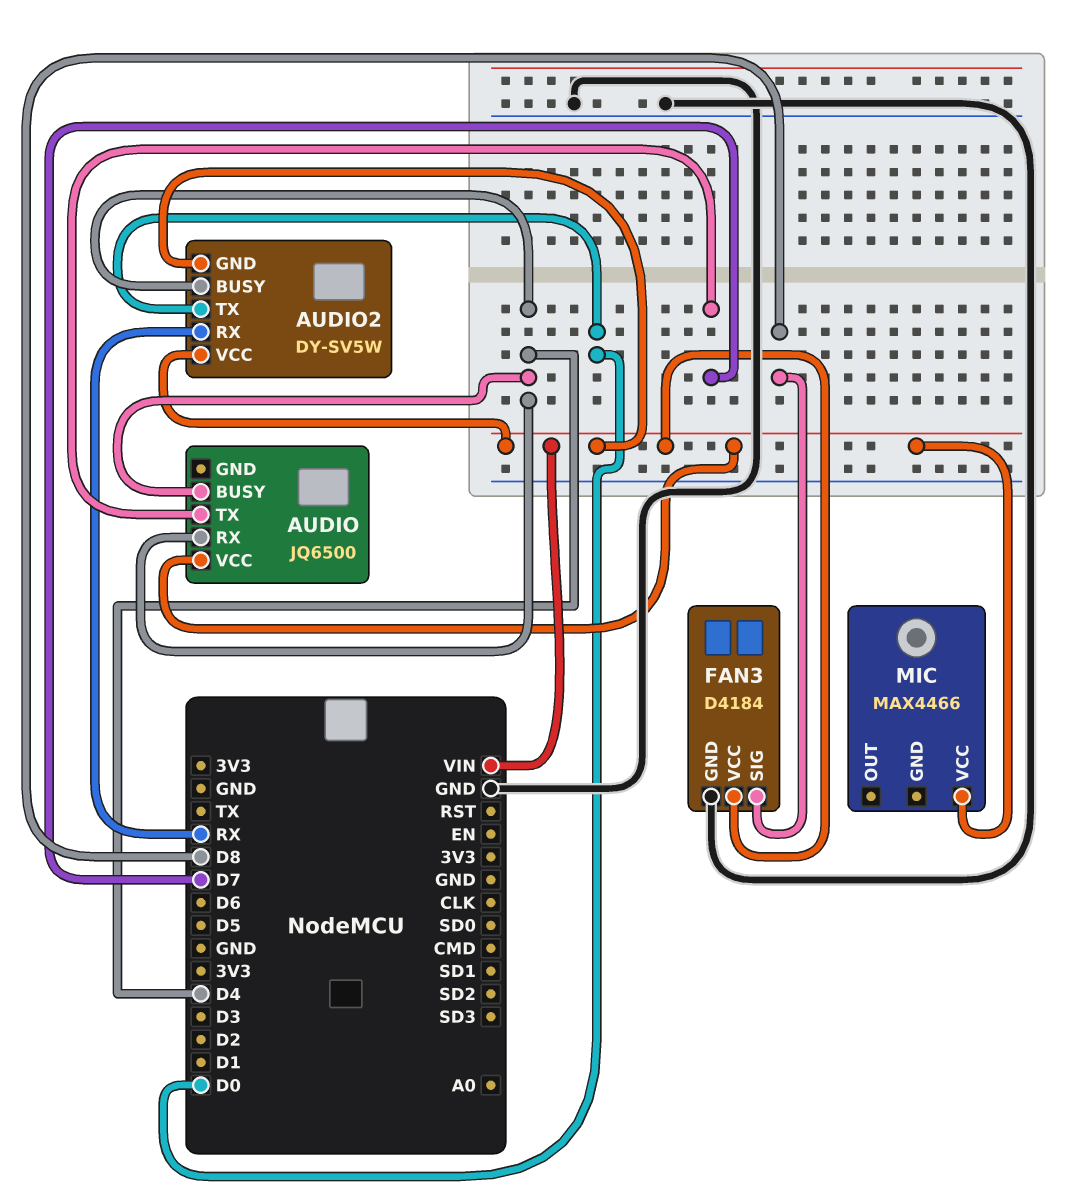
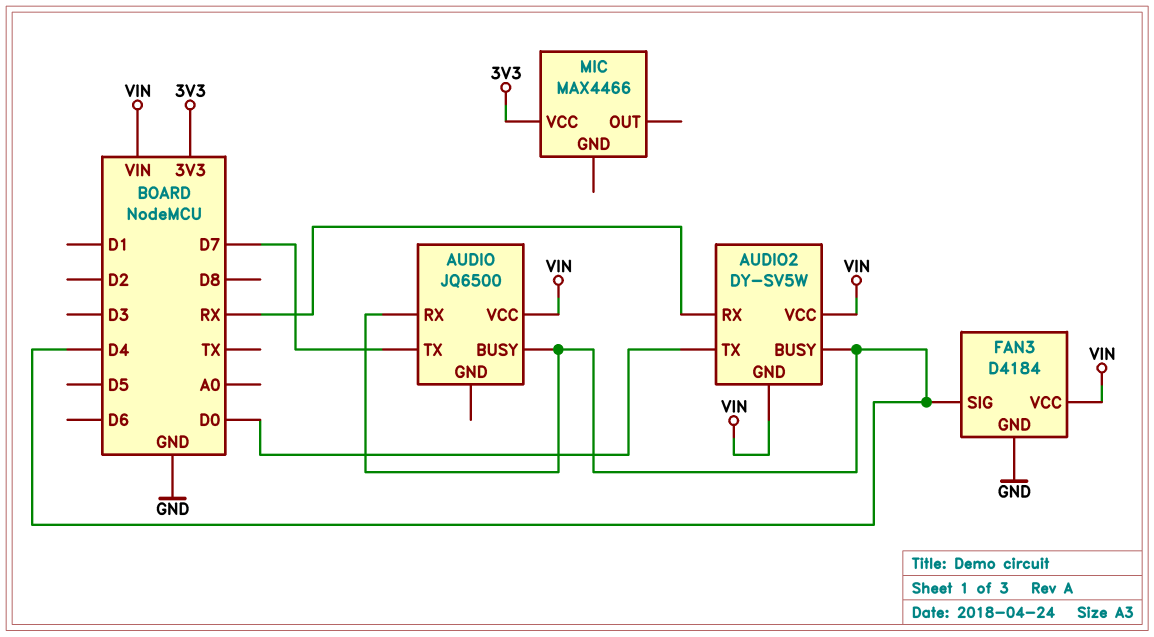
FAN3 pin SIG: D8 -> D4
MIC pin VCC: VIN -> 3V3

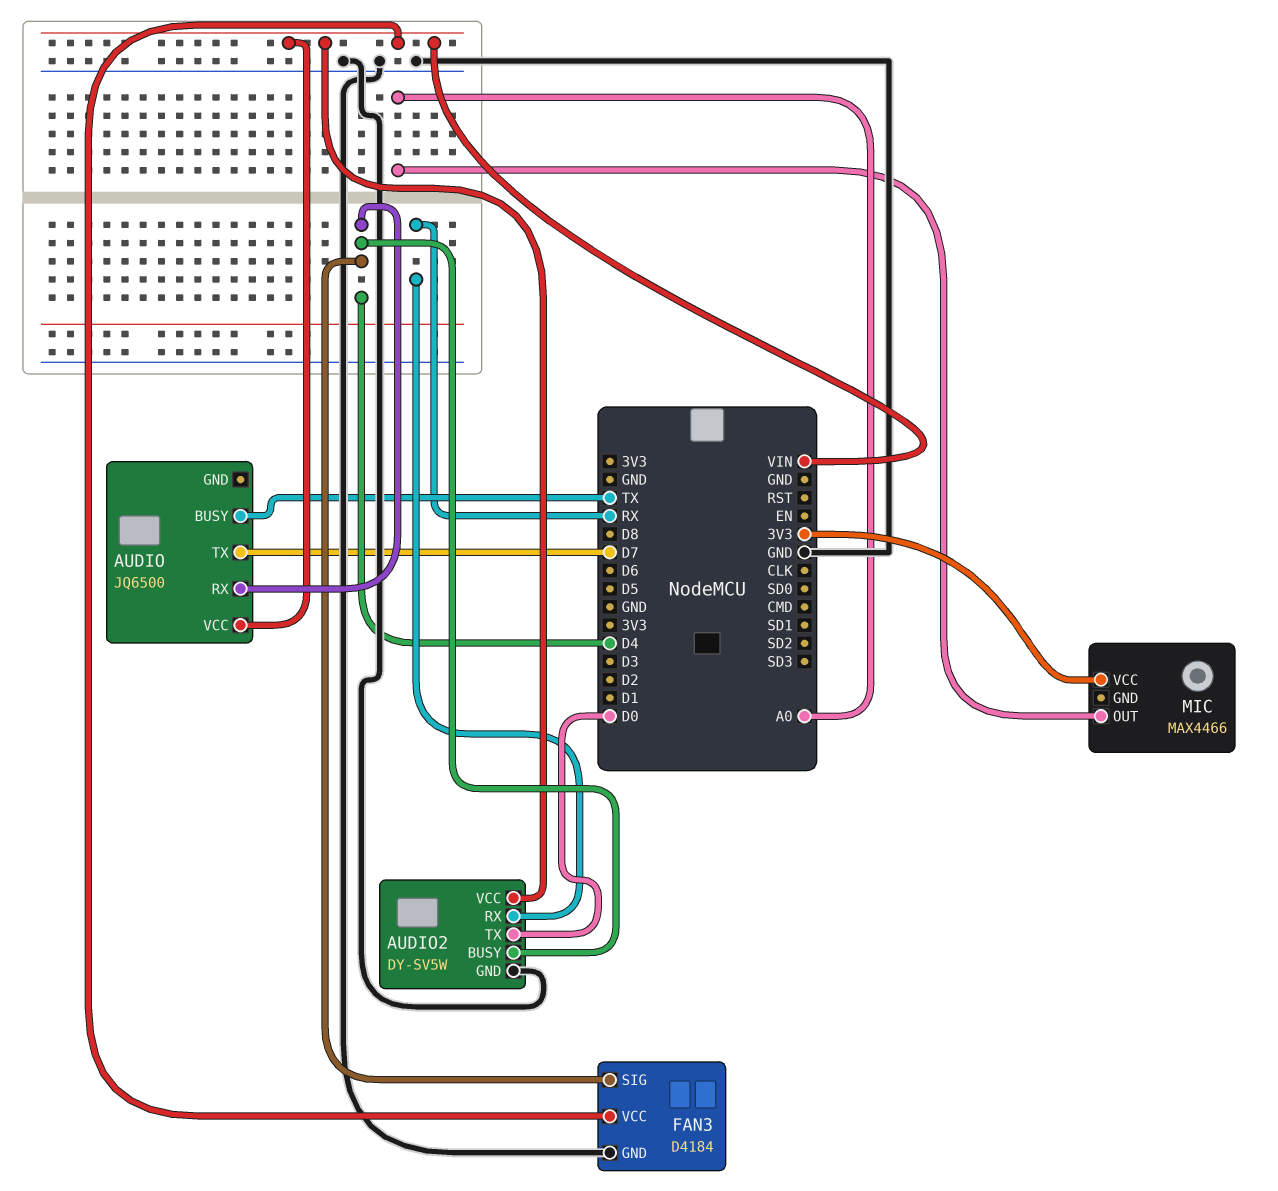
AUDIO pin BUSY: D4 -> TX
AUDIO2 pin GND: VIN -> GND
MIC pin OUT: none -> A0

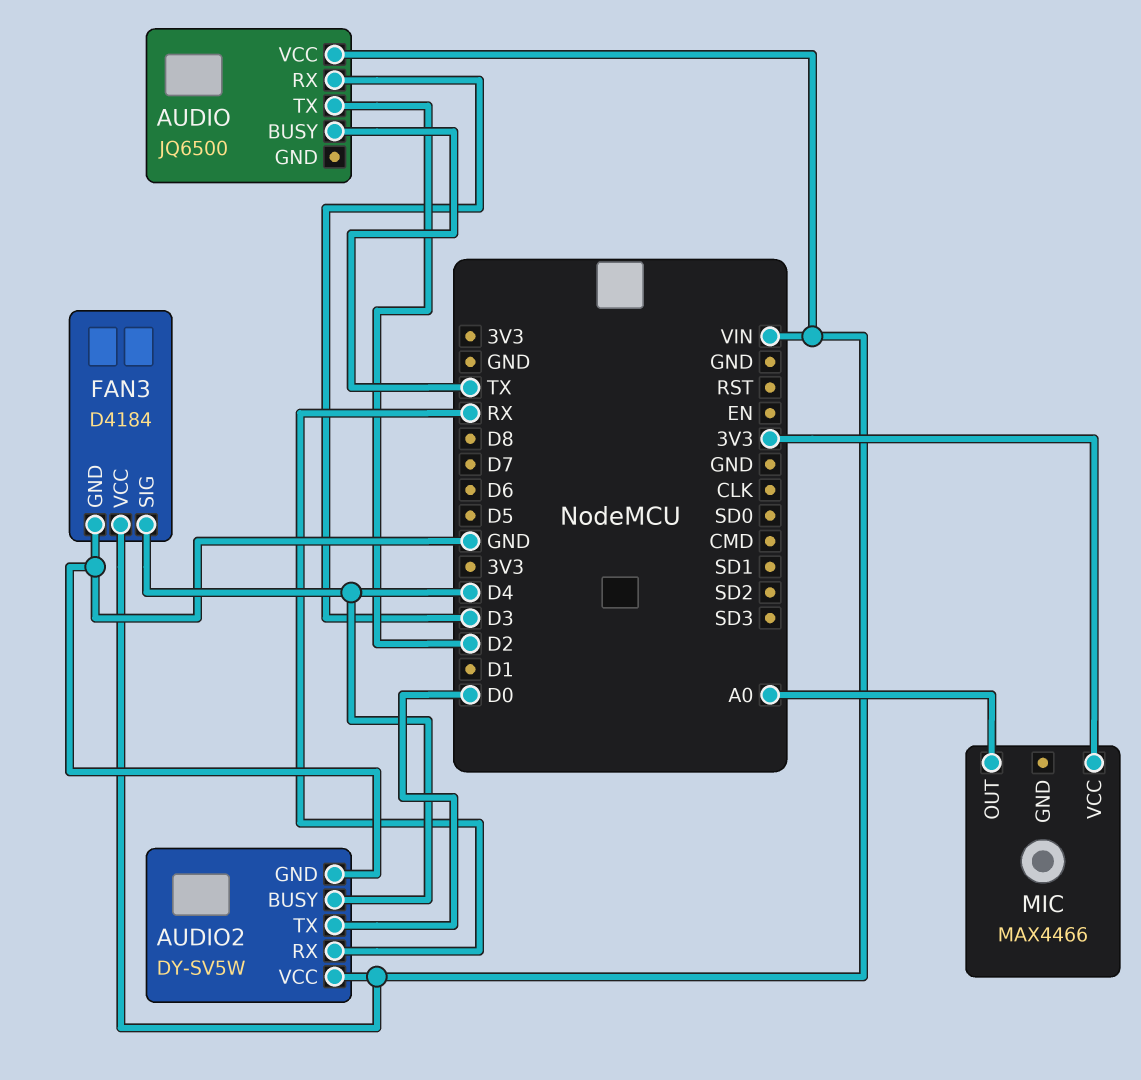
AUDIO pin RX: D4 -> D3
AUDIO pin TX: D7 -> D2

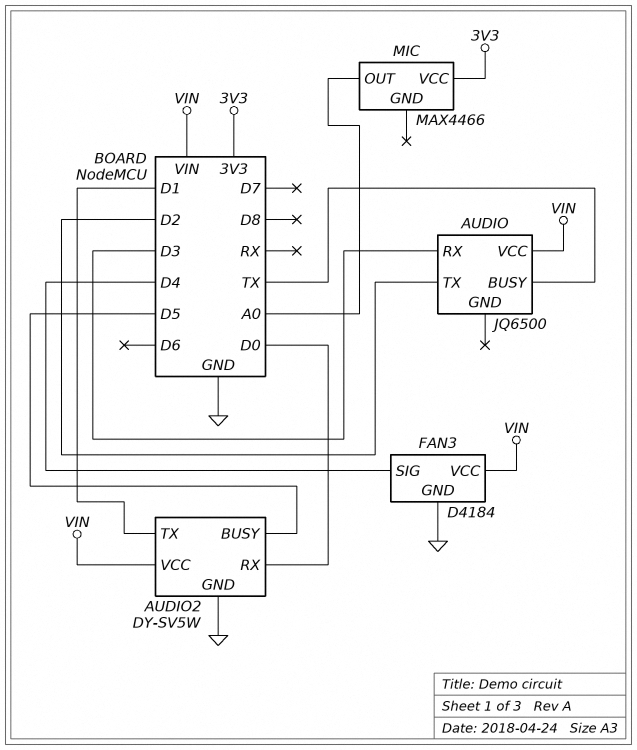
AUDIO2 pin BUSY: D4 -> D5
AUDIO2 pin RX: RX -> D0
AUDIO2 pin TX: D0 -> D1

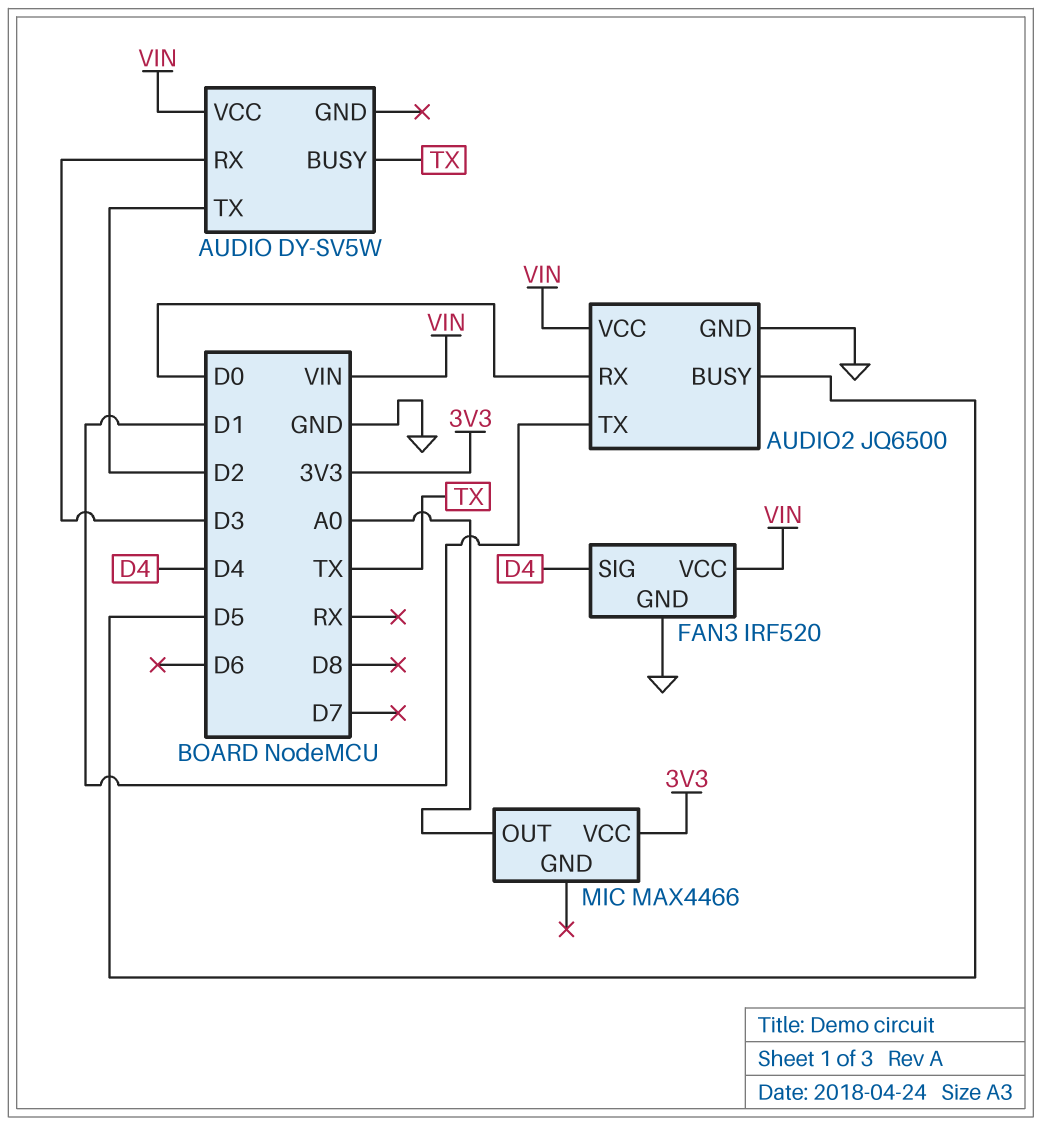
AUDIO: JQ6500 -> DY-SV5W
AUDIO2: DY-SV5W -> JQ6500
FAN3: D4184 -> IRF520

